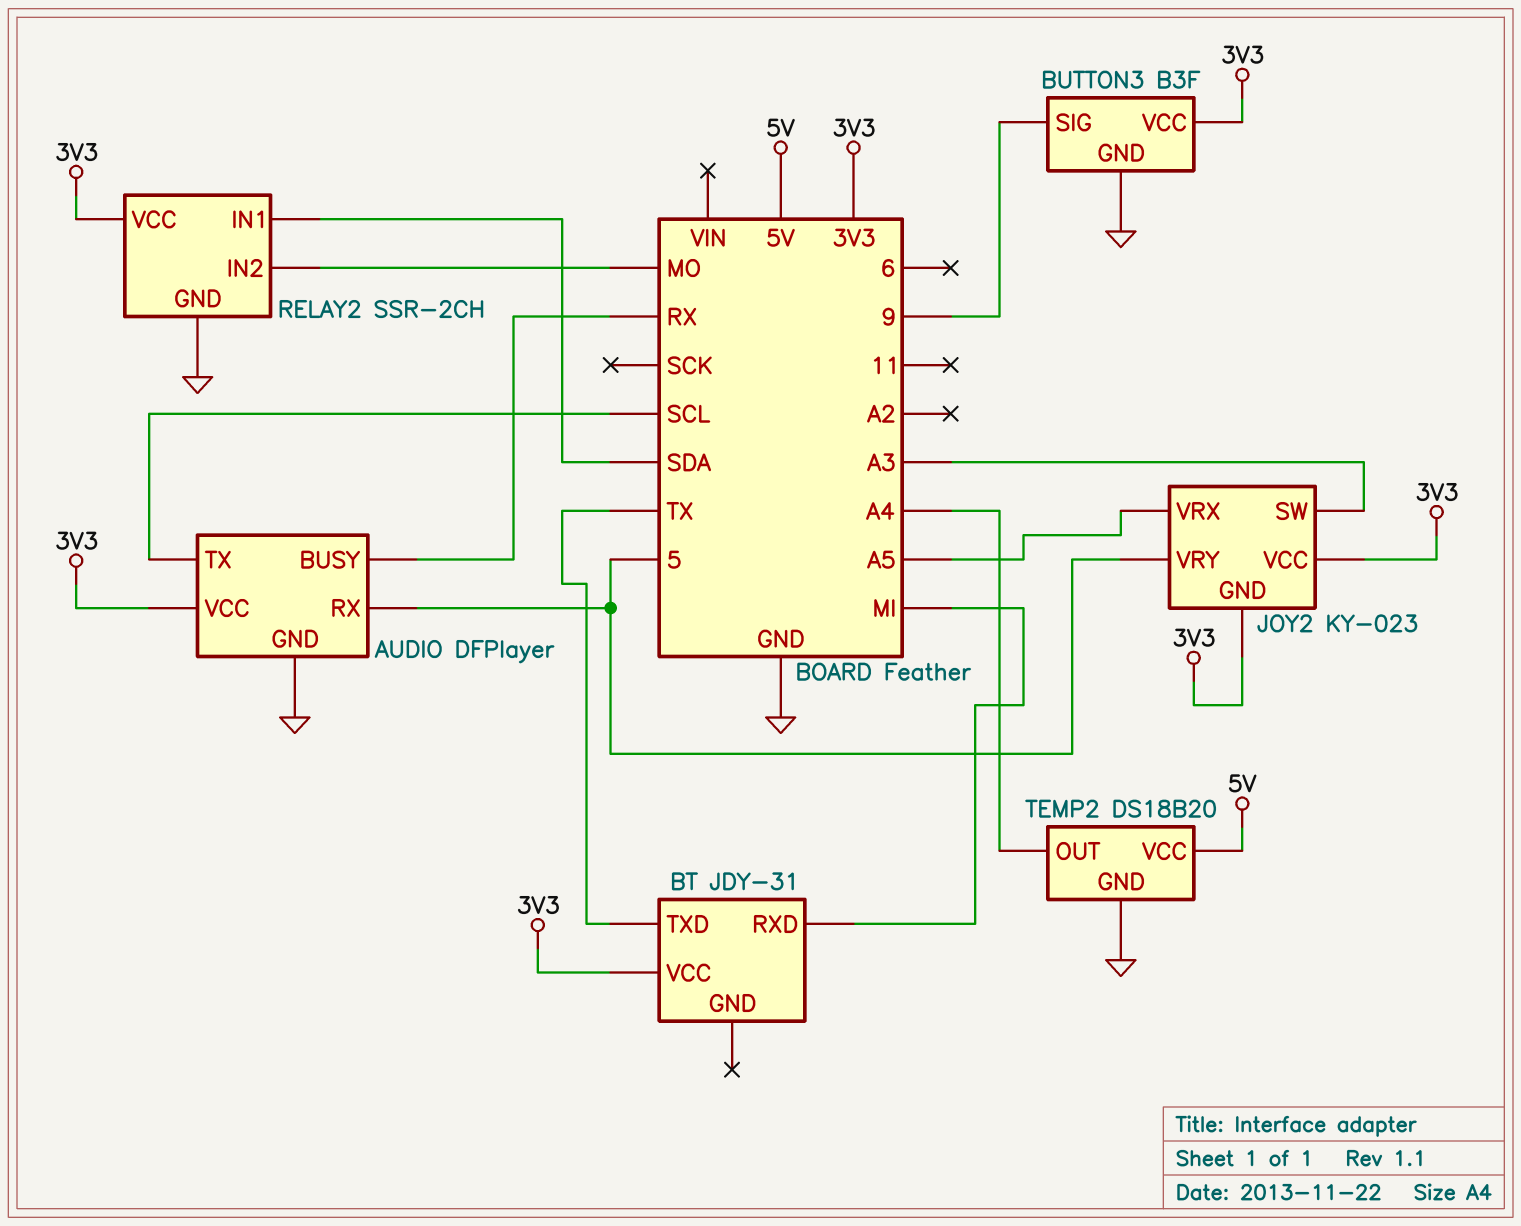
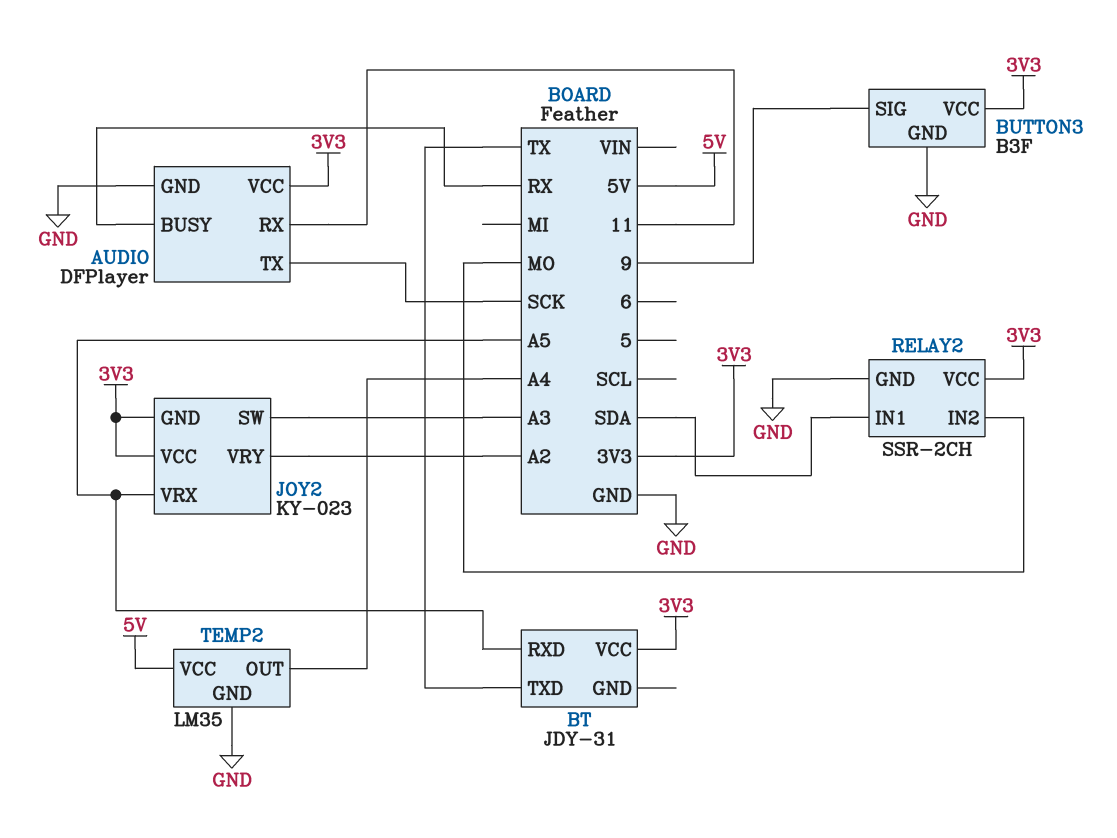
AUDIO pin RX: 5 -> 11
AUDIO pin TX: SCL -> SCK
BT pin RXD: MI -> A5
JOY2 pin VRY: 5 -> A2
TEMP2: DS18B20 -> LM35

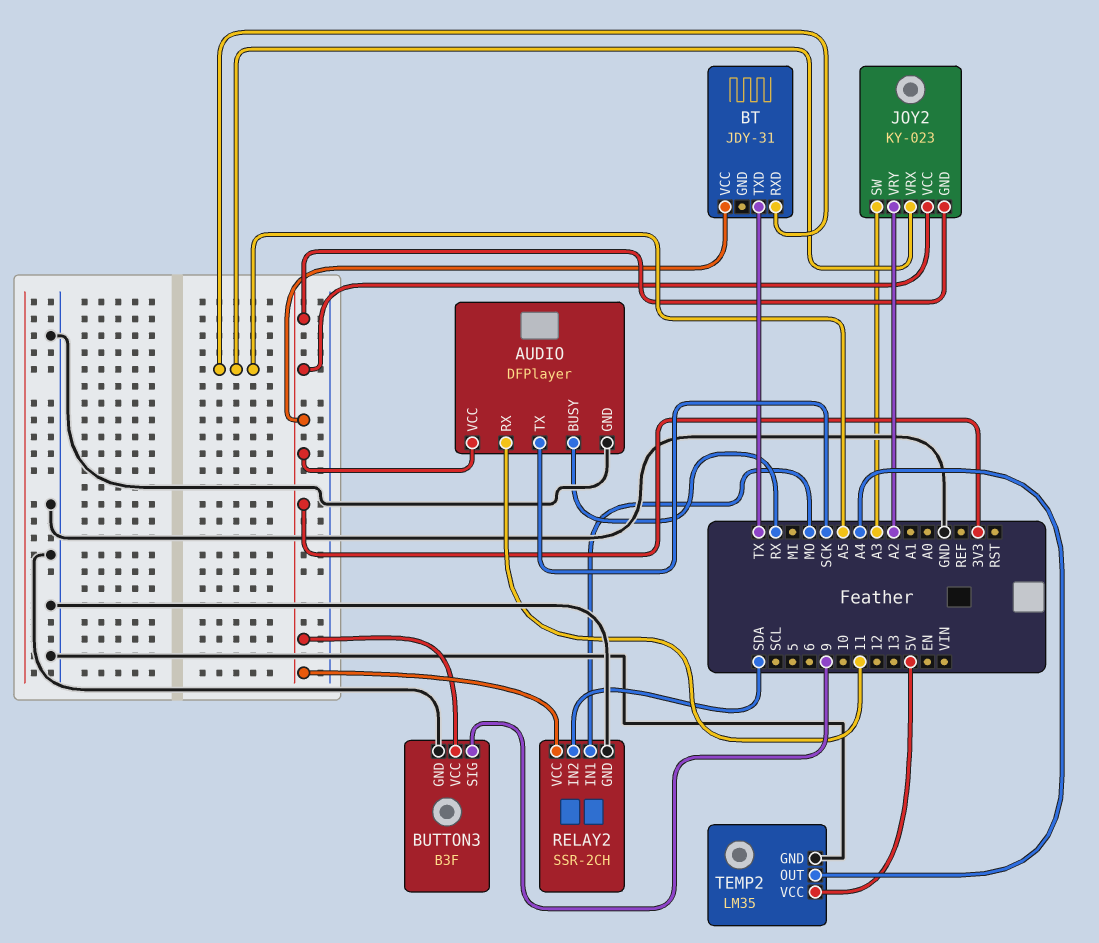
RELAY2 pin IN1: SDA -> MO
RELAY2 pin IN2: MO -> SDA

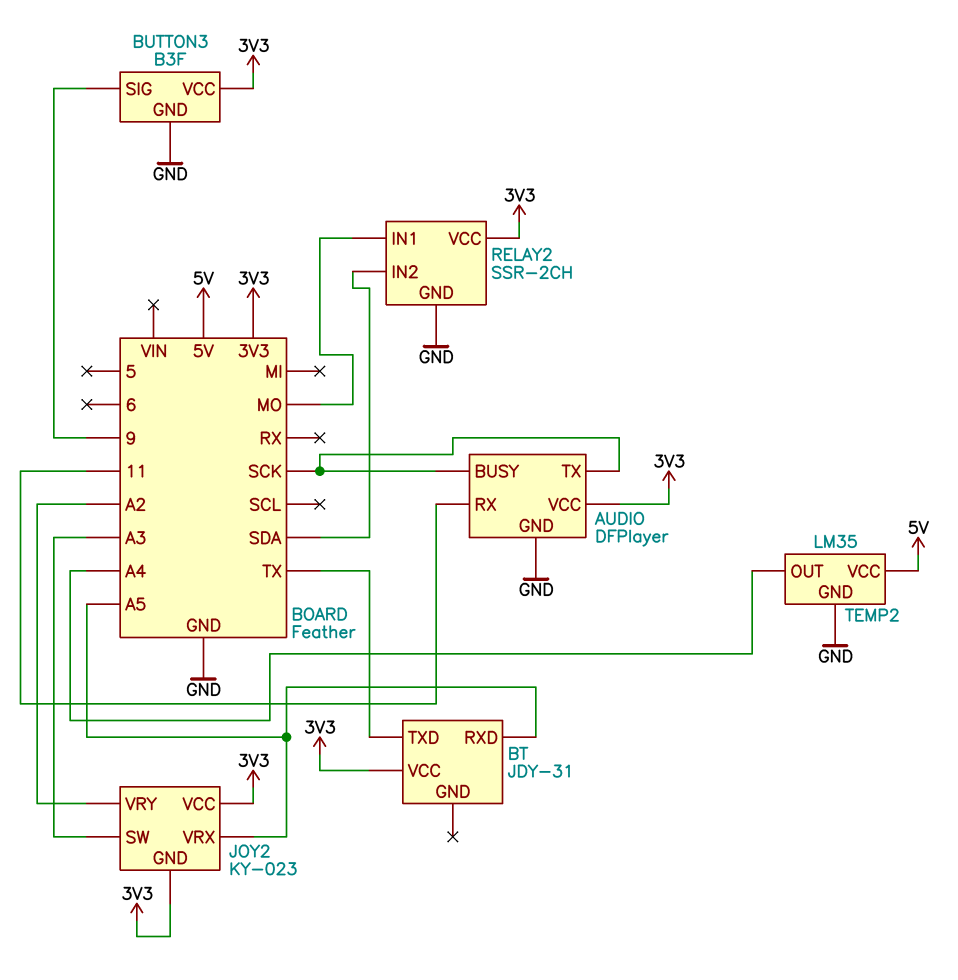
AUDIO pin BUSY: RX -> SCK

